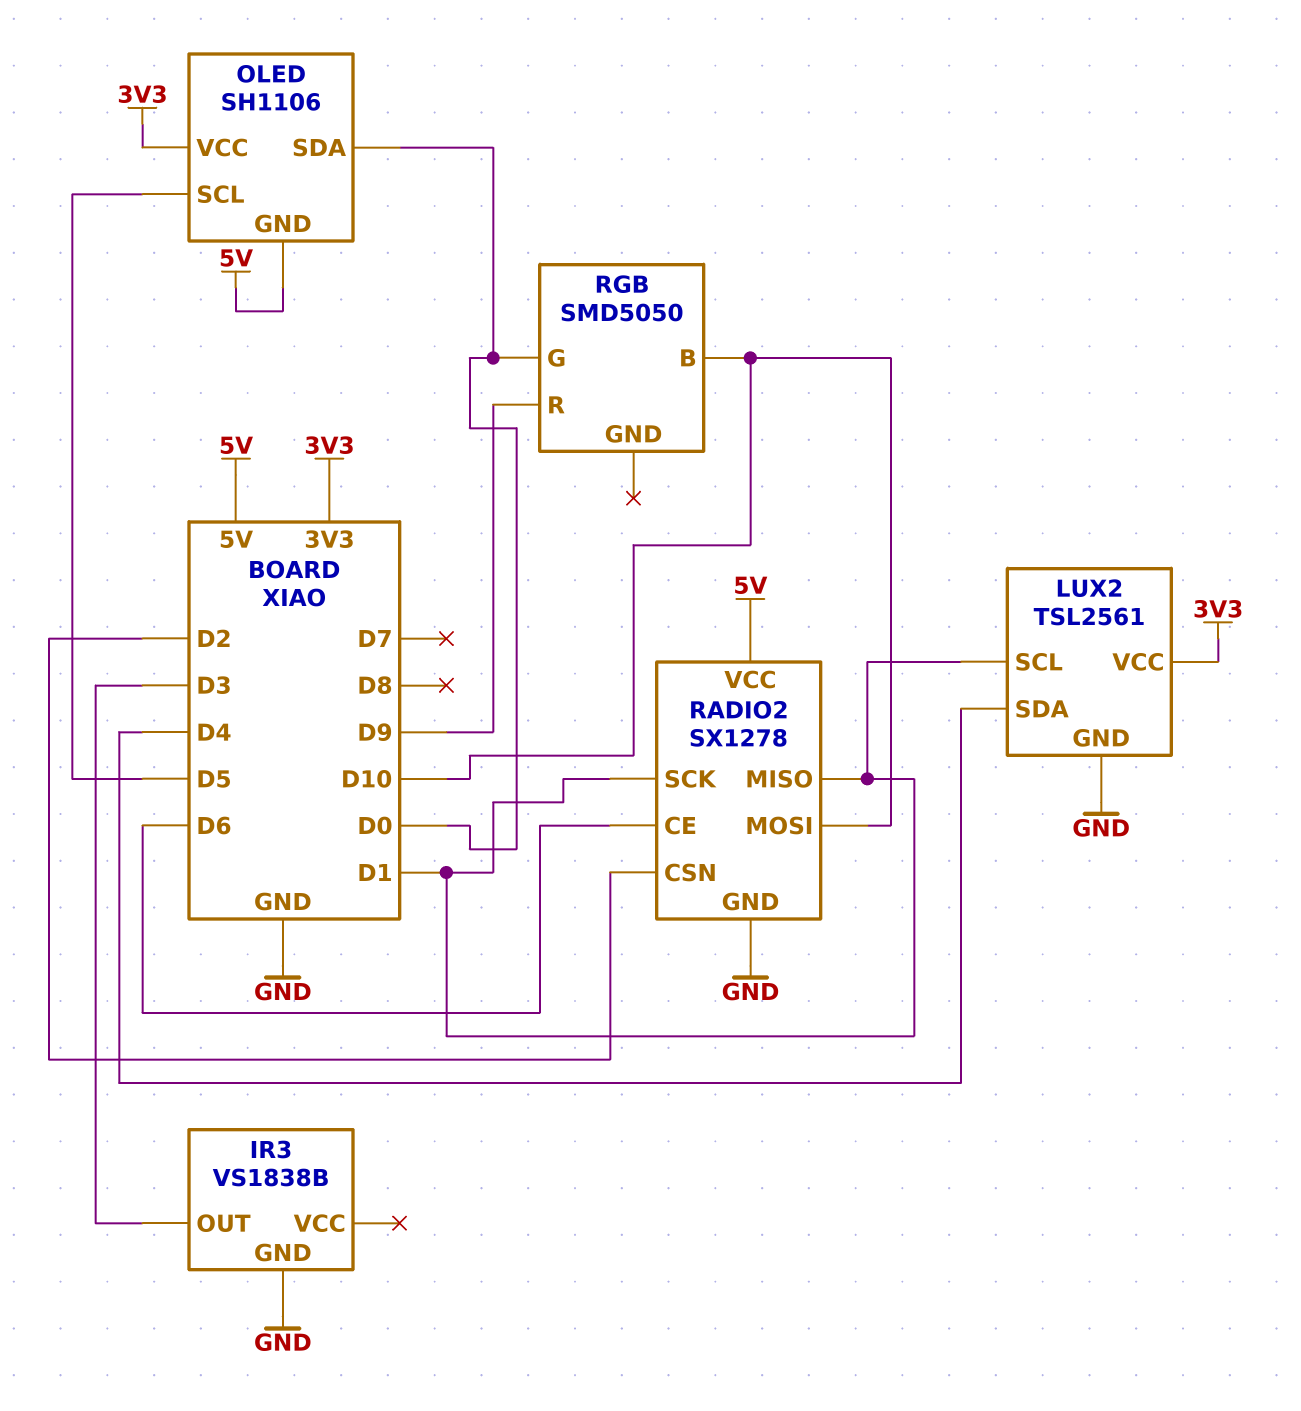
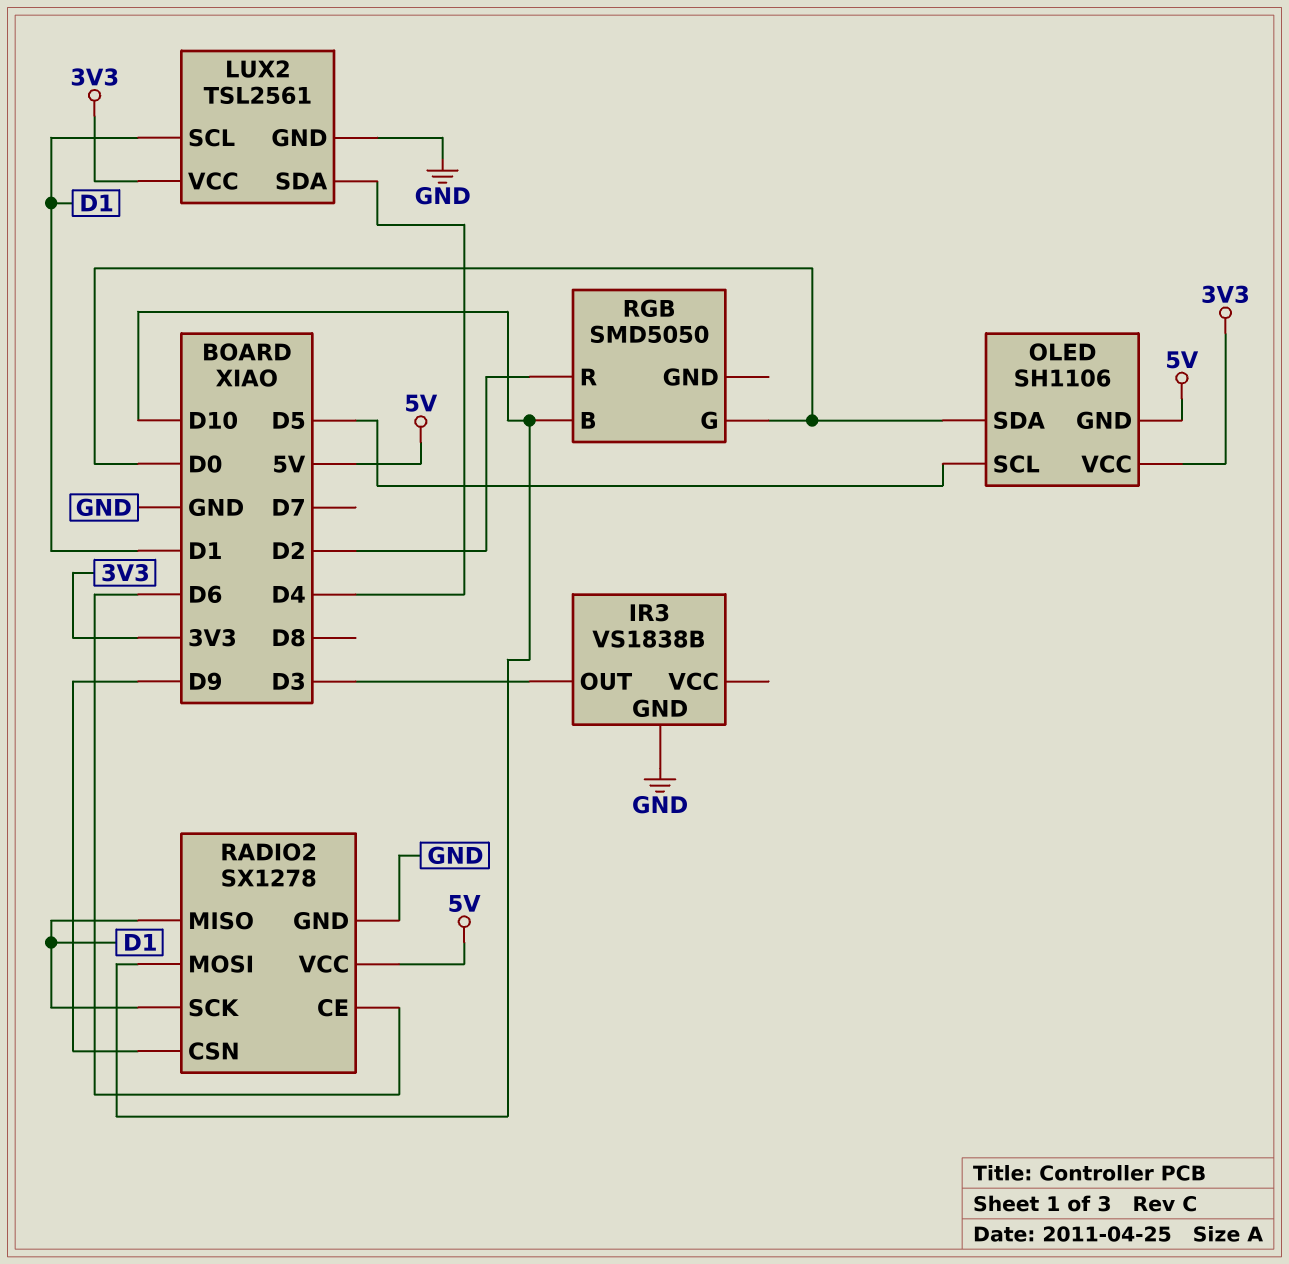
RADIO2 pin CSN: D2 -> D9
RGB pin R: D9 -> D2

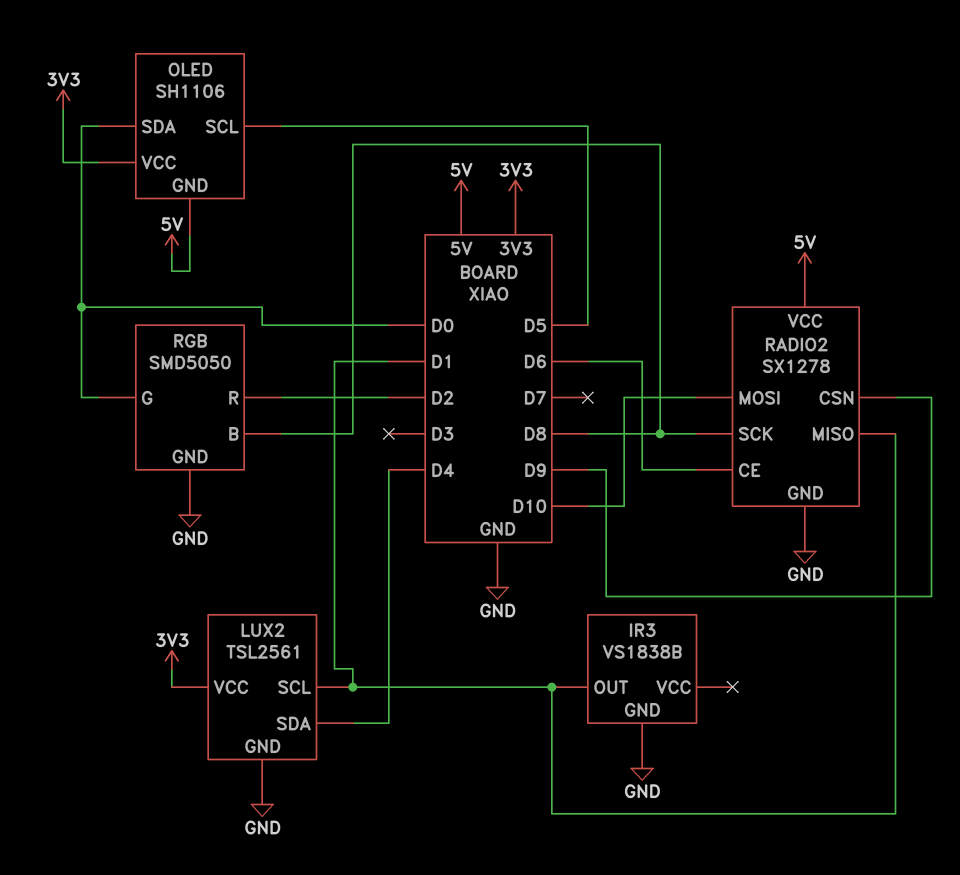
IR3 pin OUT: D3 -> D1
RADIO2 pin SCK: D1 -> D8
RGB pin B: D10 -> D8
RGB pin GND: none -> GND

